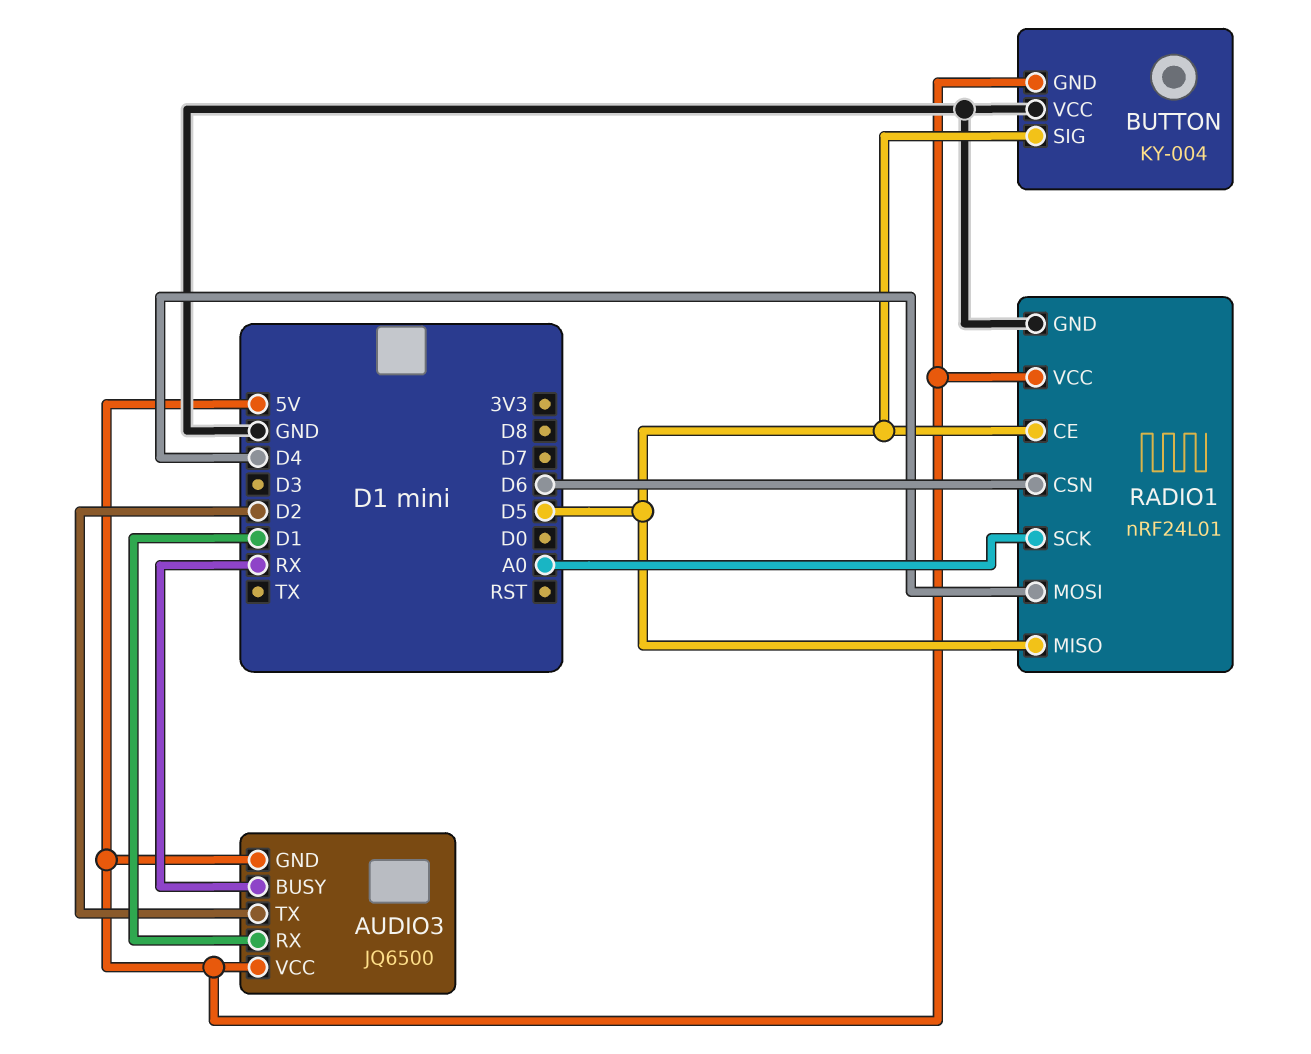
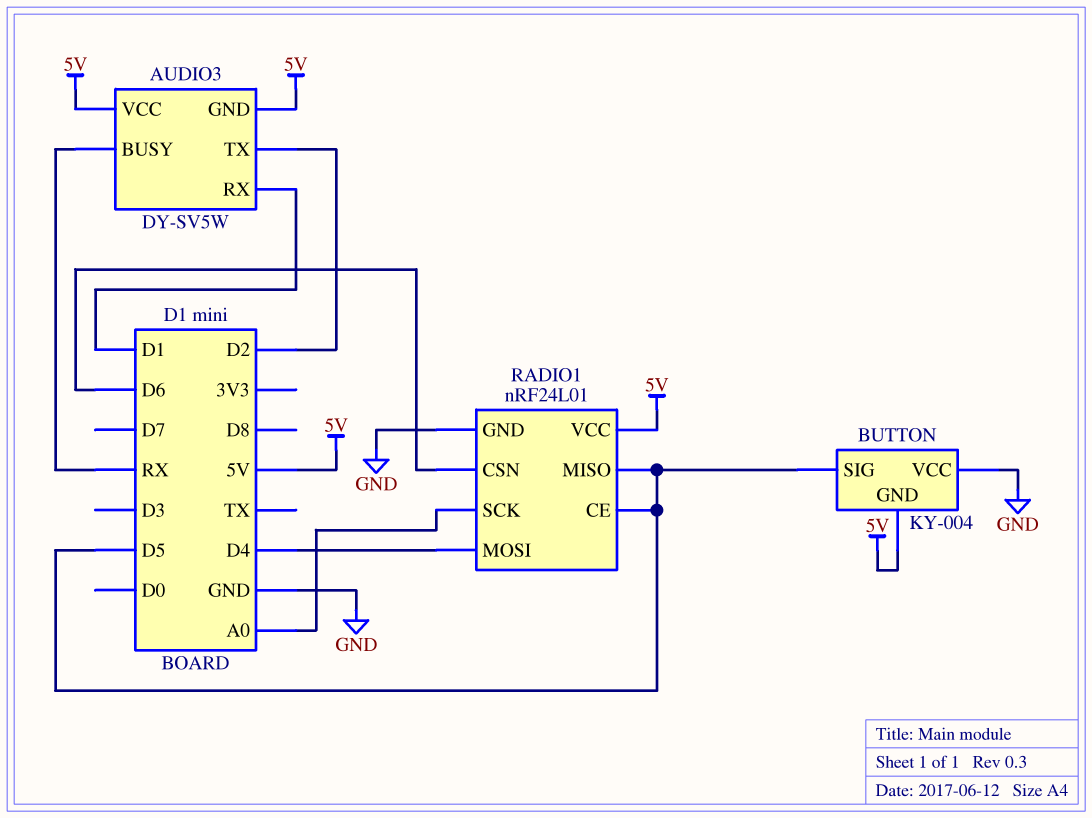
AUDIO3: JQ6500 -> DY-SV5W

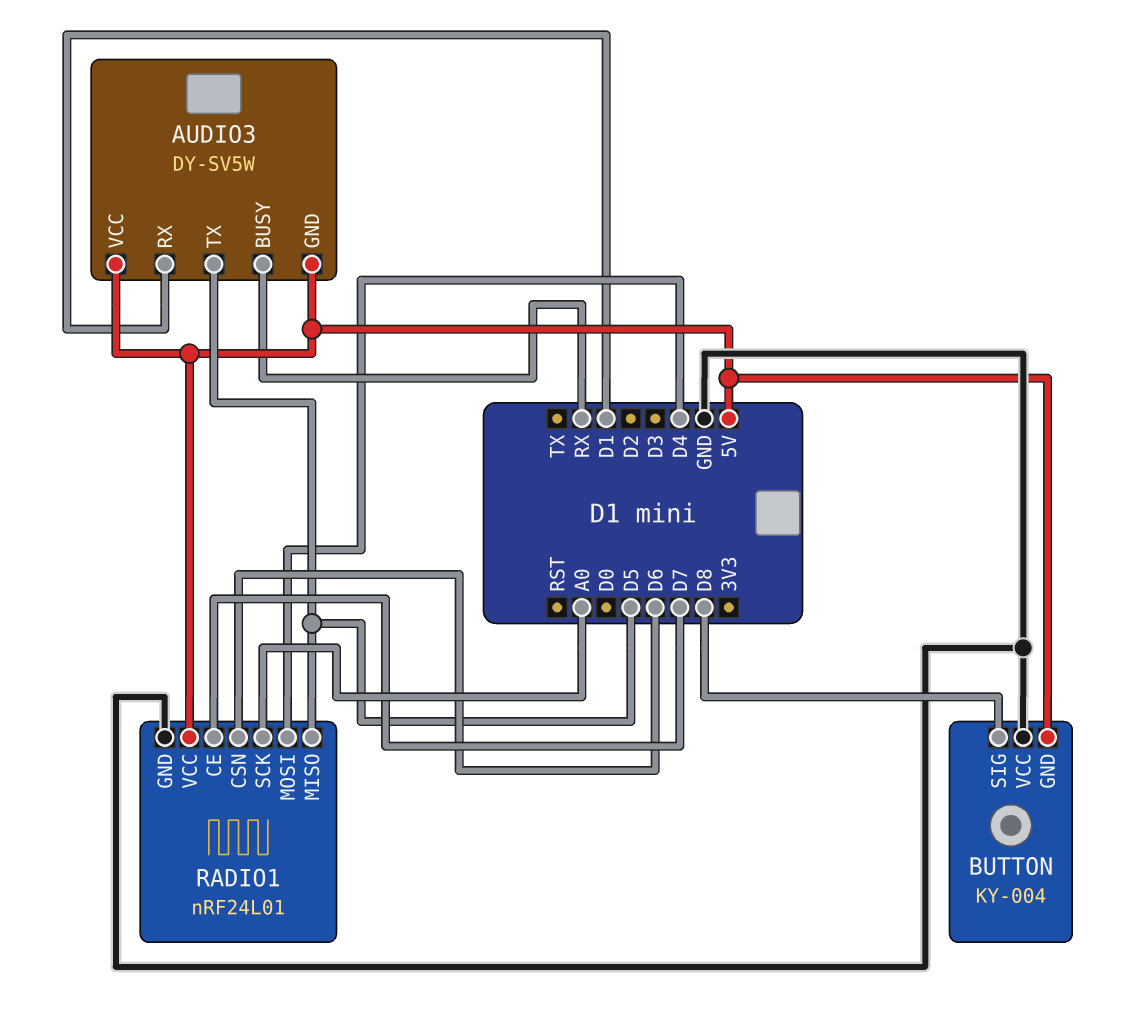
AUDIO3 pin TX: D2 -> D5
BUTTON pin SIG: D5 -> D8
RADIO1 pin CE: D5 -> D7

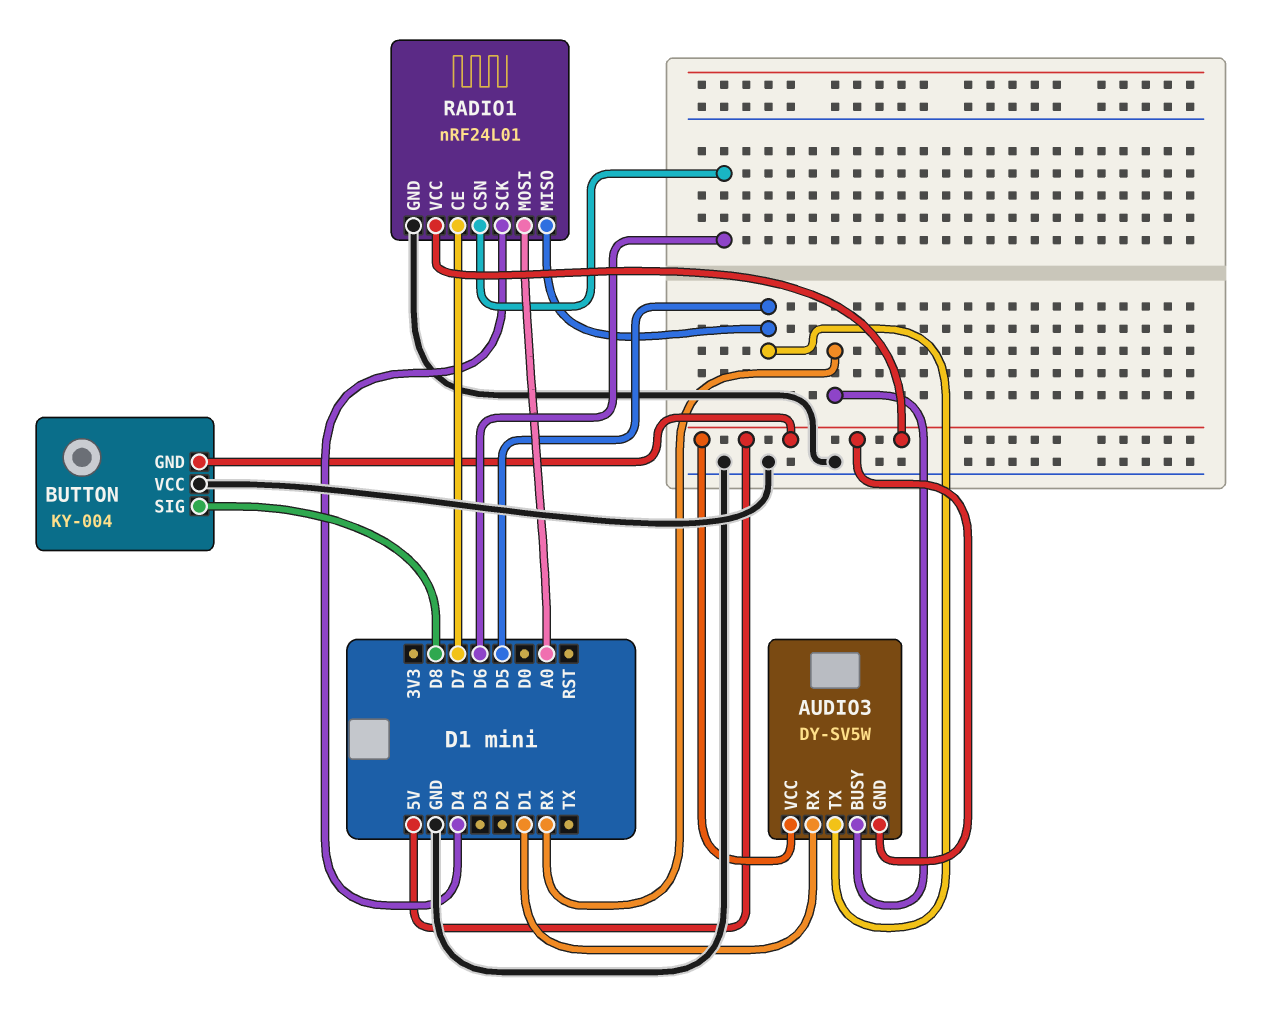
RADIO1 pin MOSI: D4 -> A0
RADIO1 pin SCK: A0 -> D4

